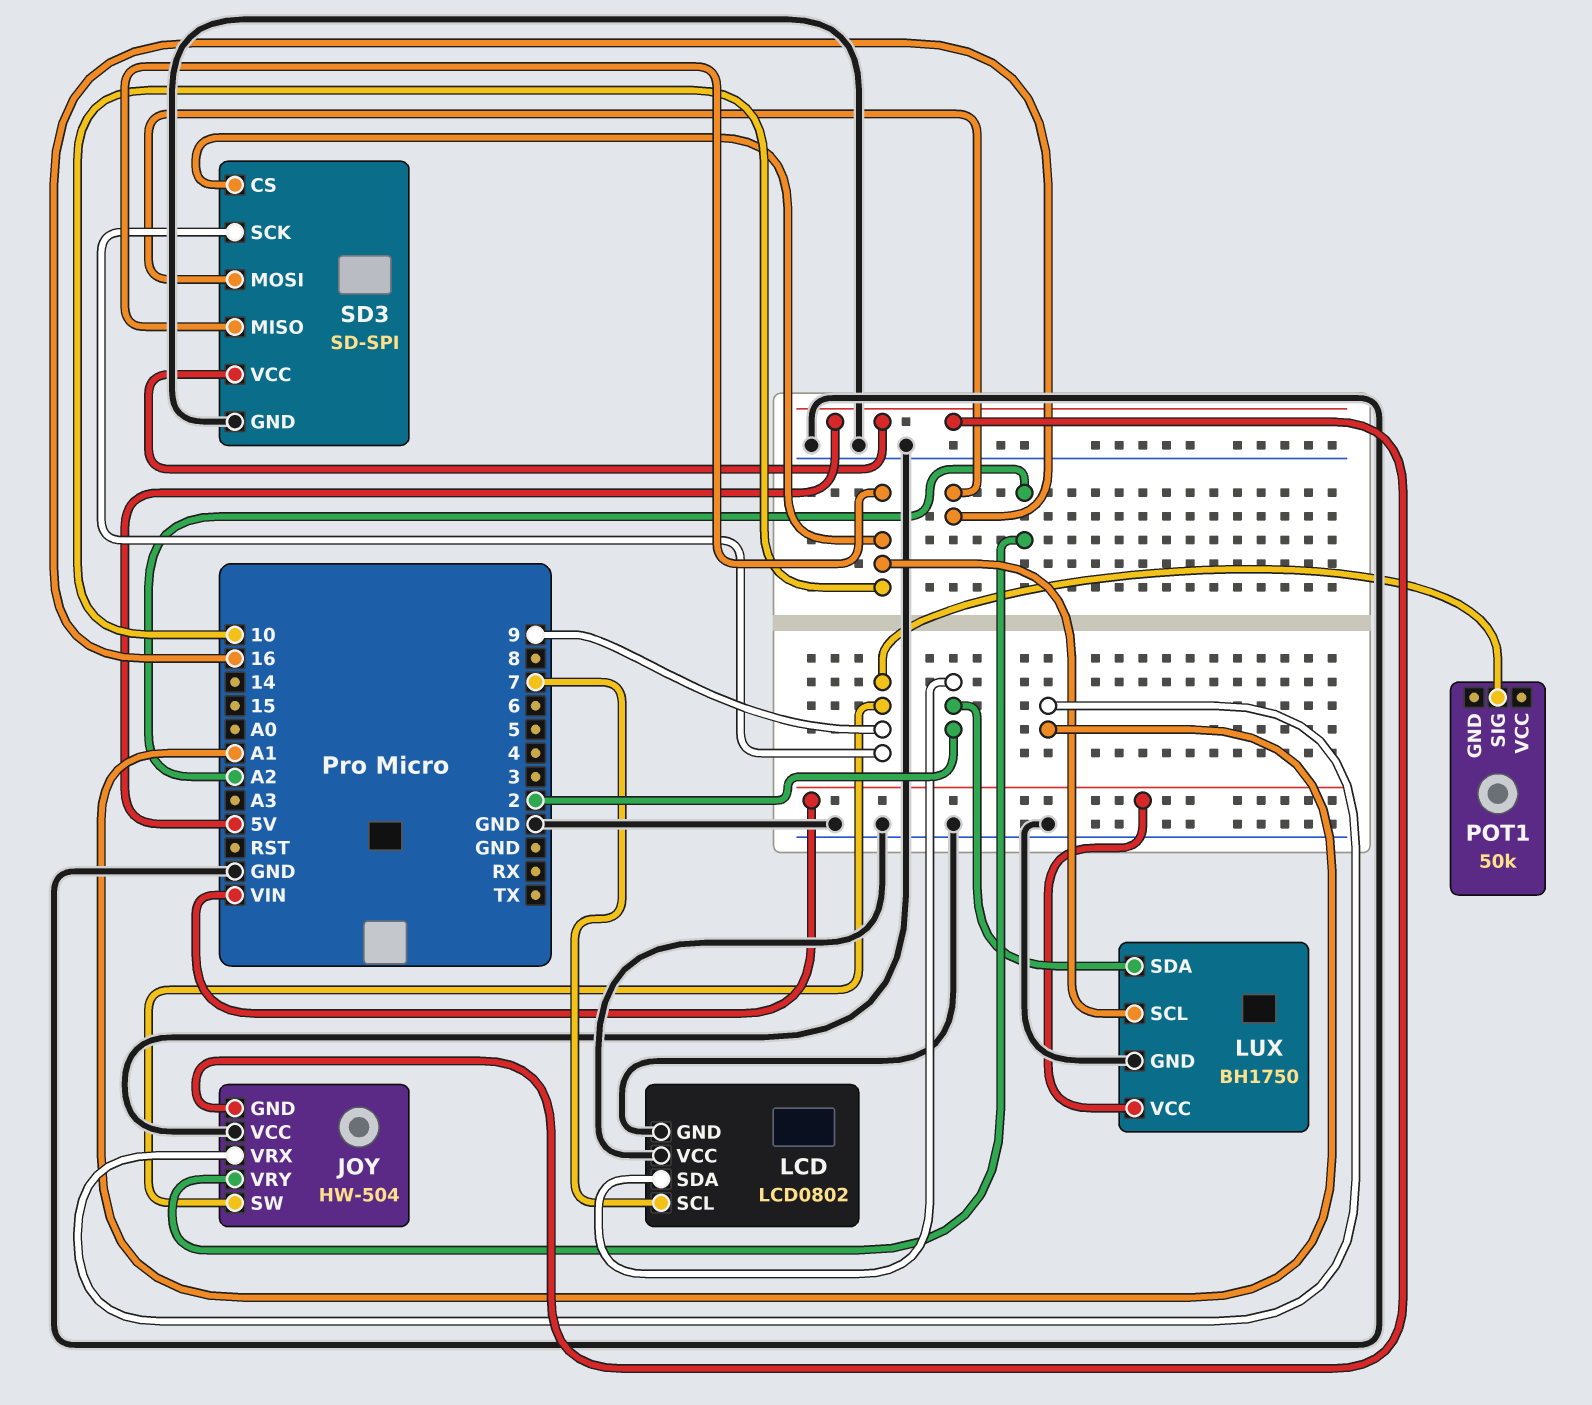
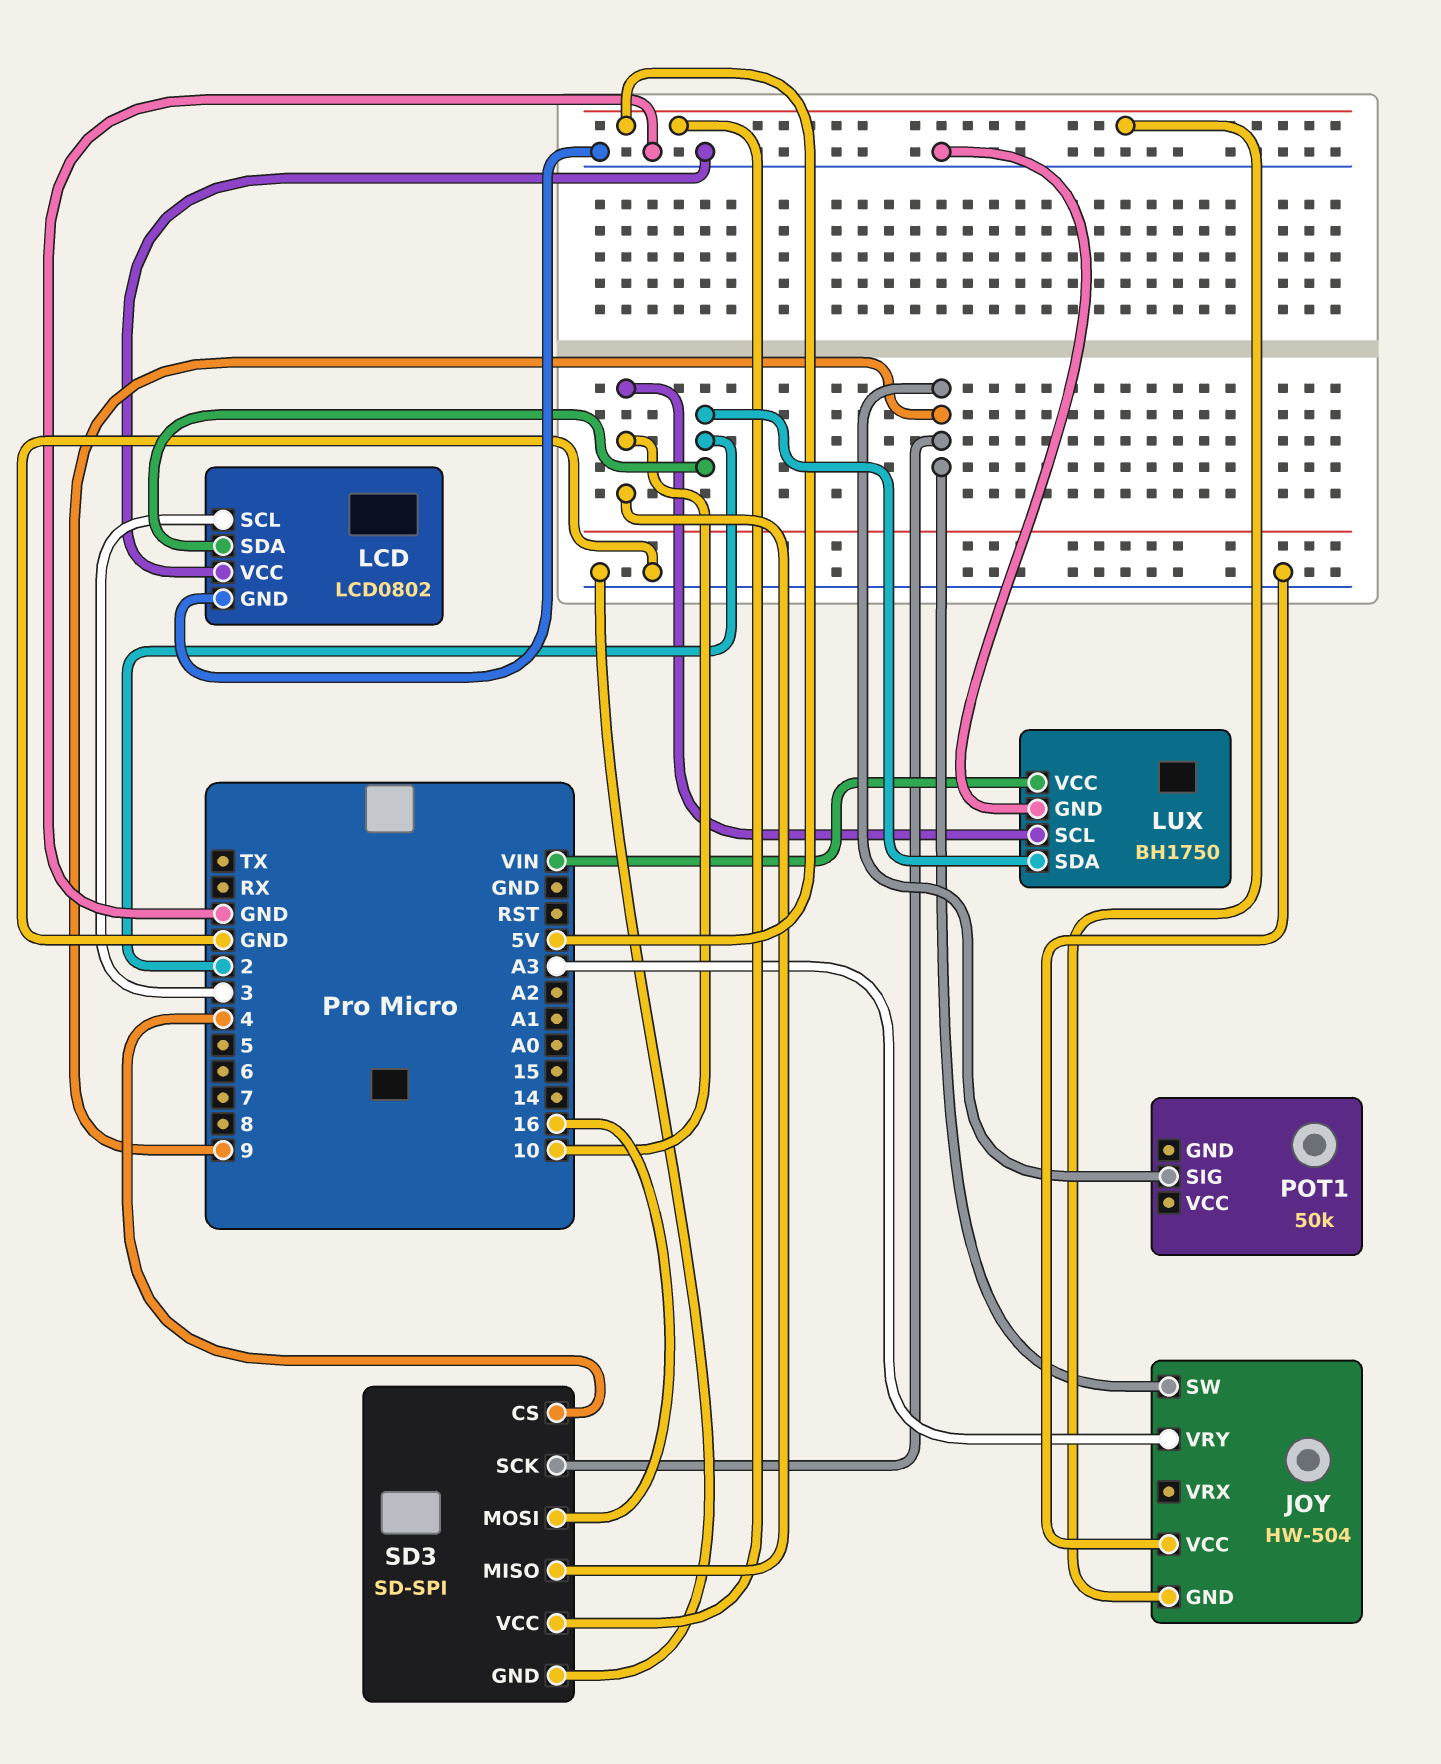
JOY pin VRX: A1 -> none
JOY pin VRY: A2 -> A3
LCD pin SCL: 7 -> 3
SD3 pin CS: 10 -> 4

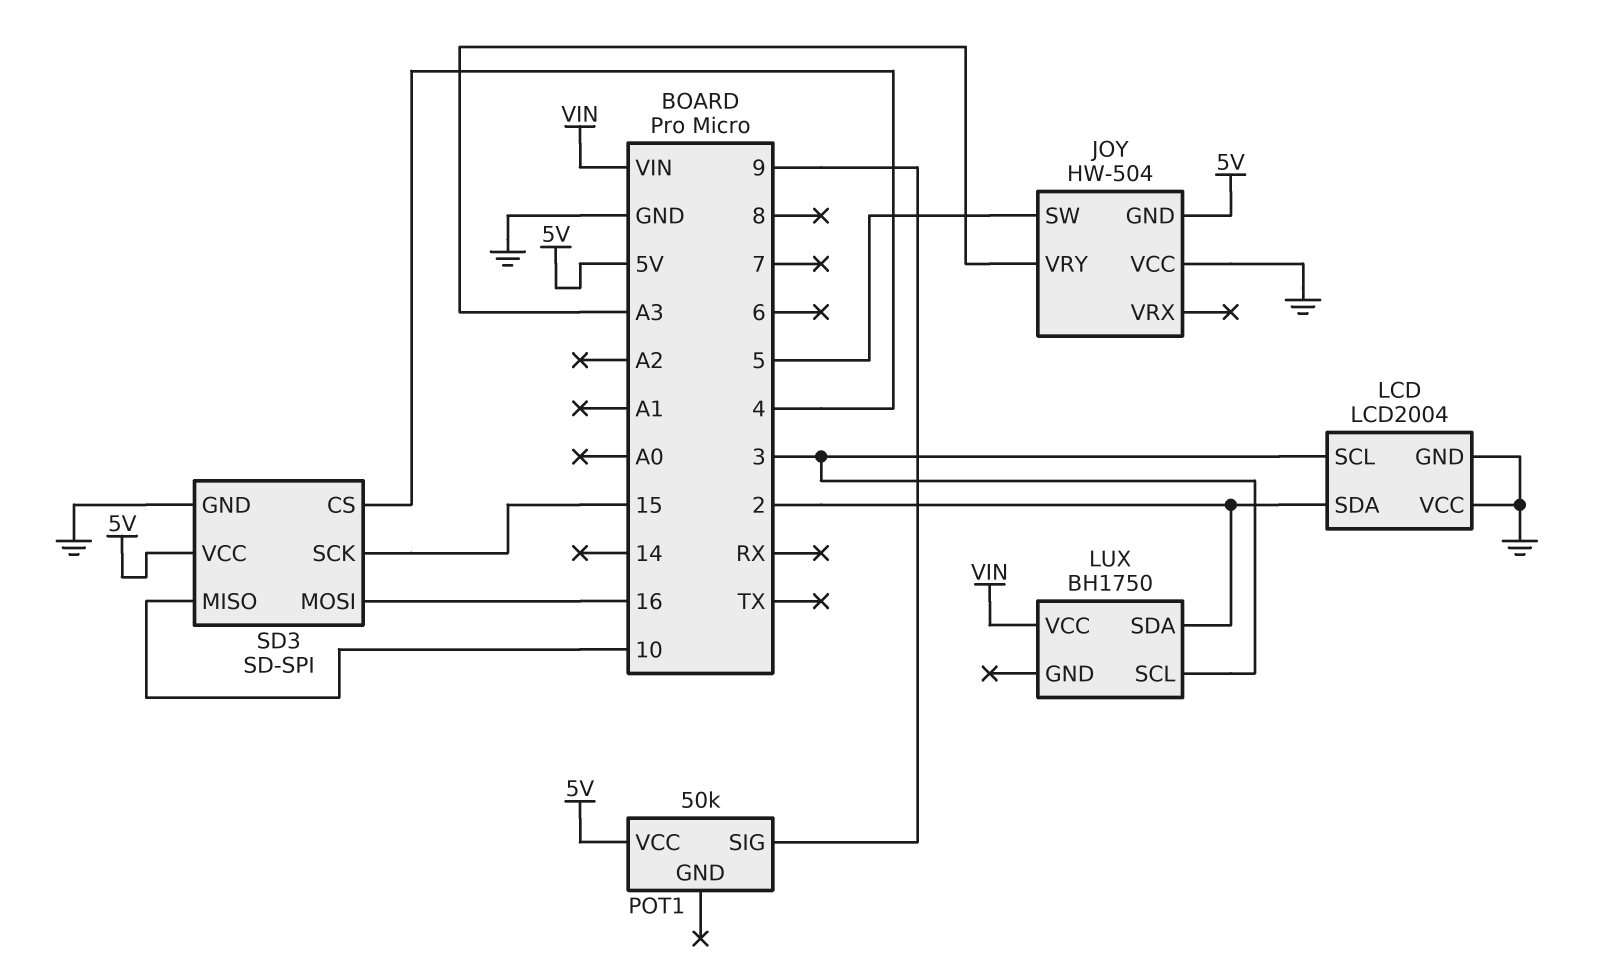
JOY pin SW: 9 -> 5
LCD: LCD0802 -> LCD2004
LUX pin GND: GND -> none
LUX pin SCL: 10 -> 3
POT1 pin VCC: none -> 5V
SD3 pin SCK: 9 -> 15

